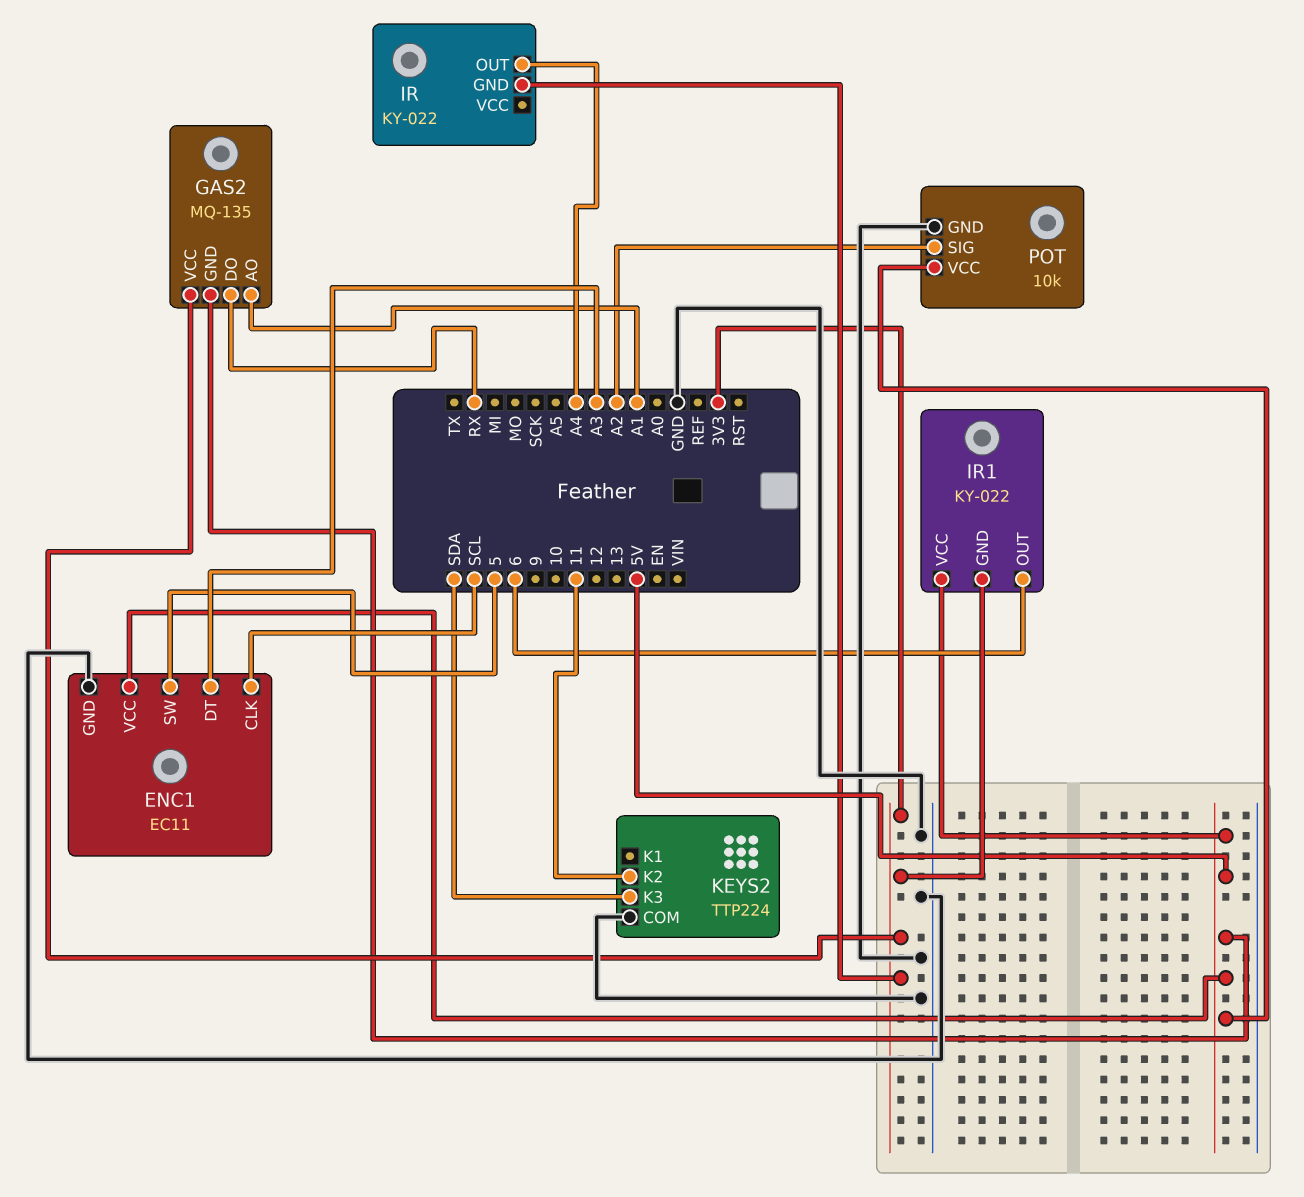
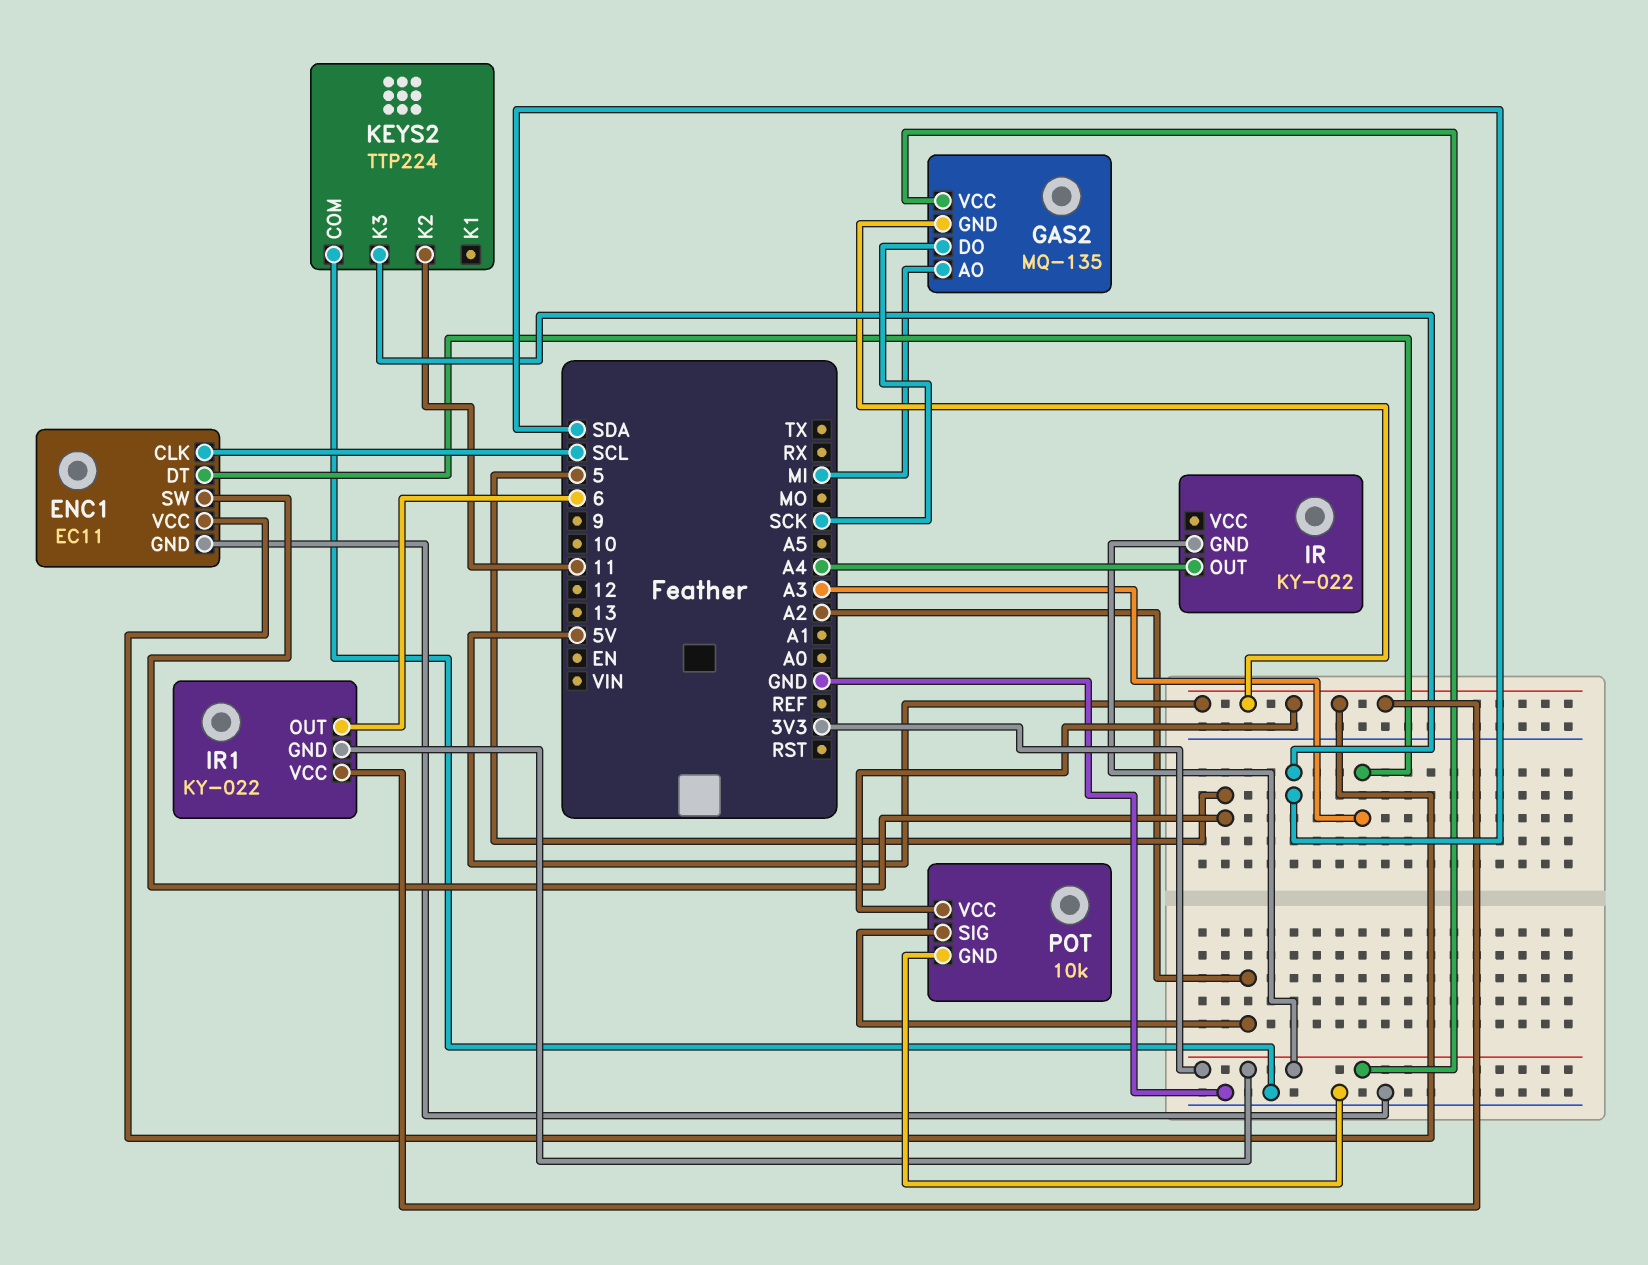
GAS2 pin AO: A1 -> MI
GAS2 pin DO: RX -> SCK

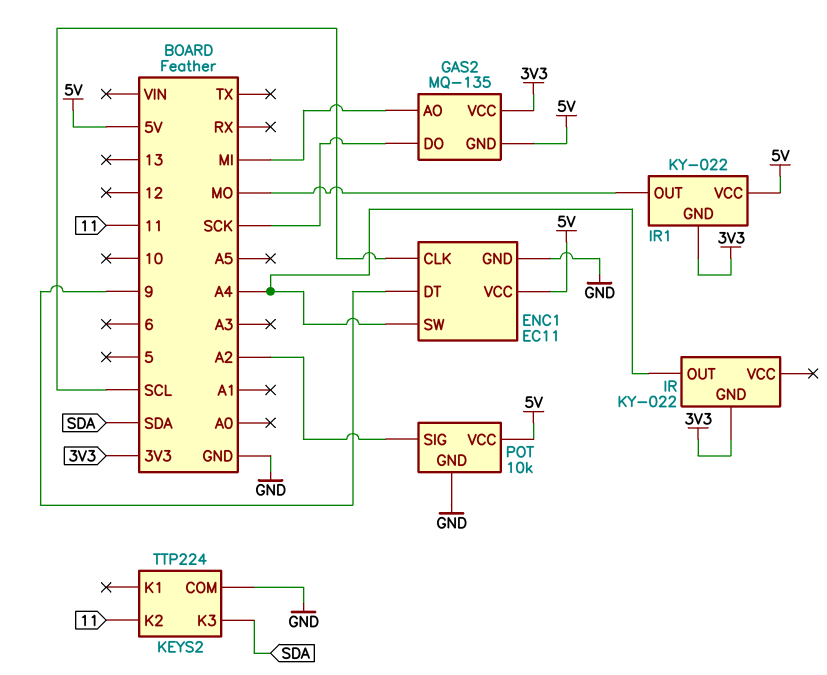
ENC1 pin DT: A3 -> 9
ENC1 pin SW: 5 -> A4
IR1 pin OUT: 6 -> MO

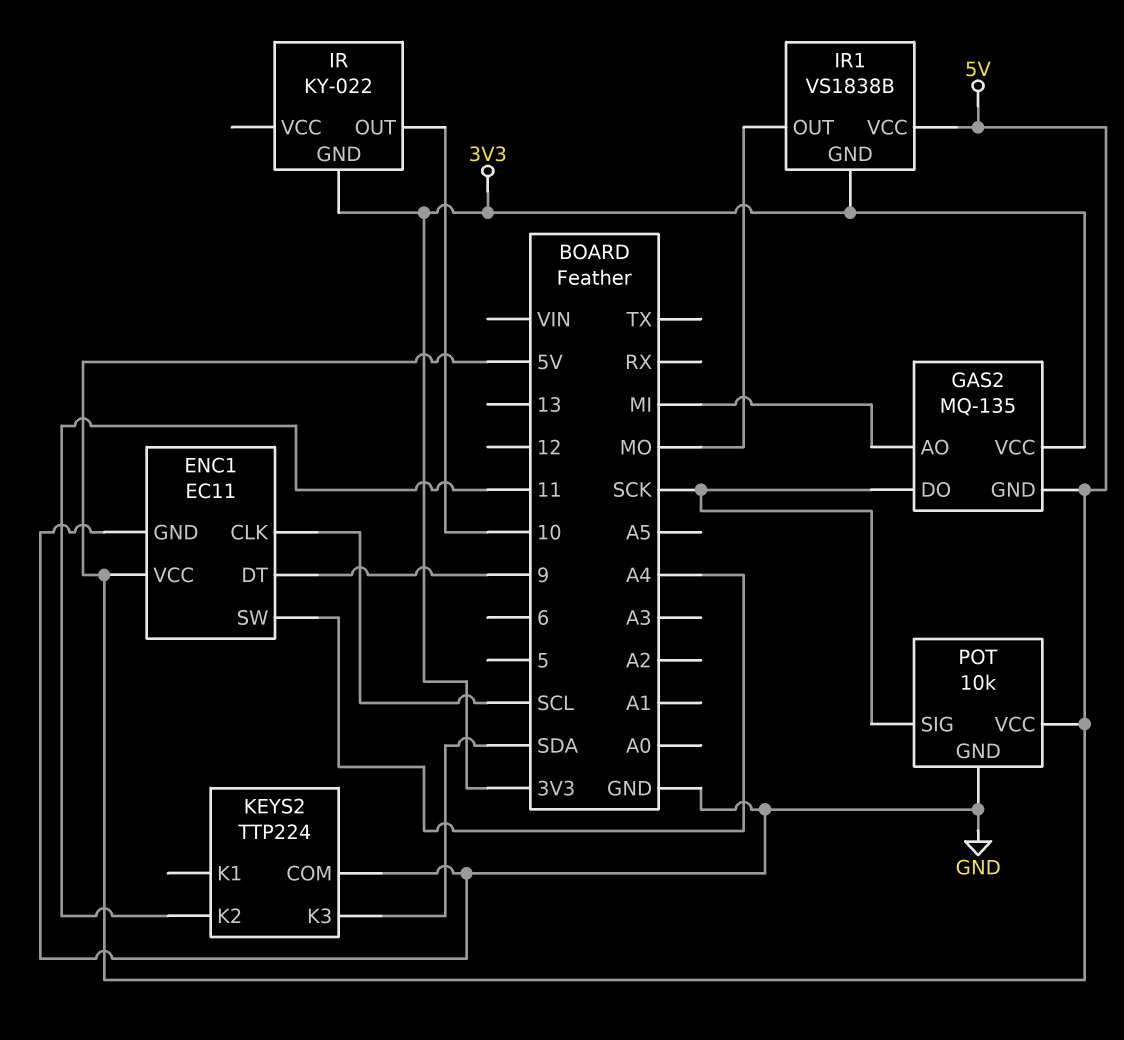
IR pin OUT: A4 -> 10
IR1: KY-022 -> VS1838B
POT pin SIG: A2 -> SCK

